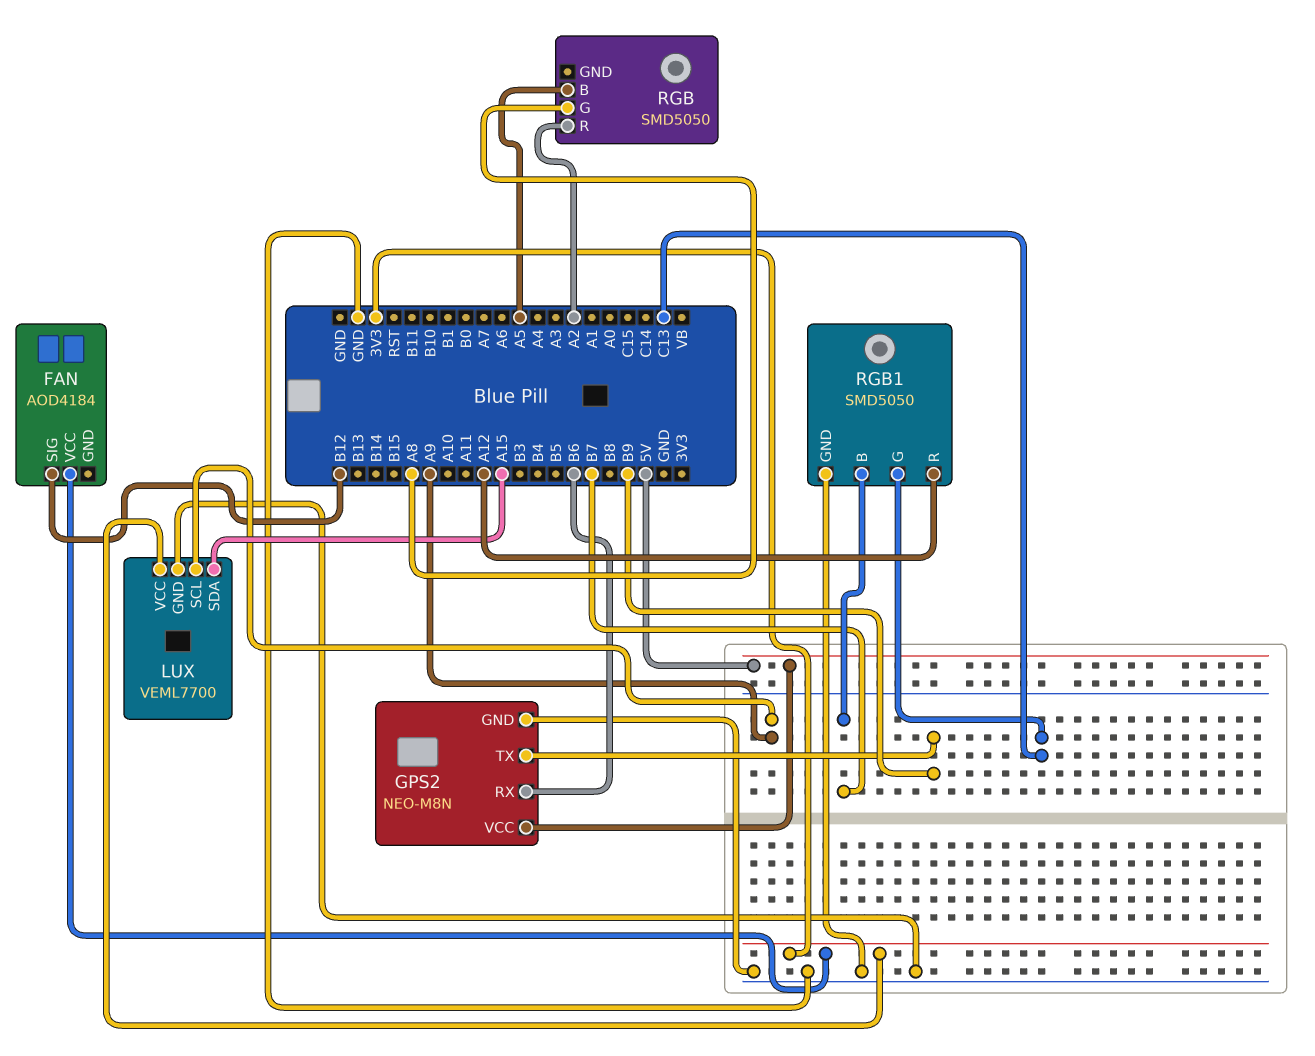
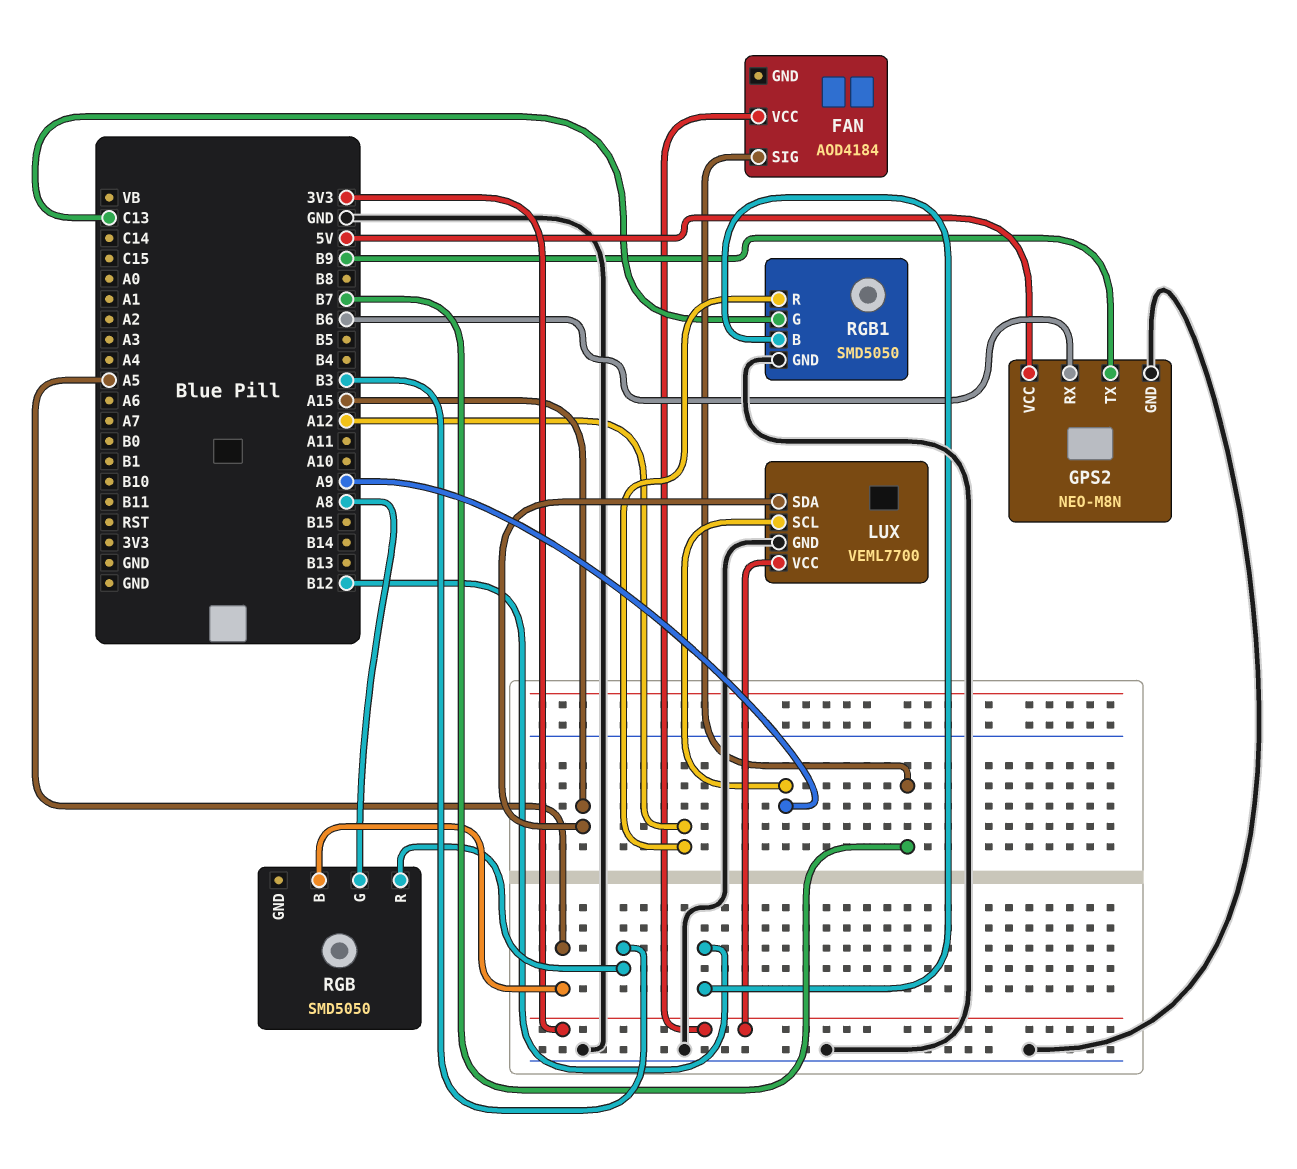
FAN pin SIG: B12 -> B7
RGB pin R: A2 -> B3
RGB1 pin B: B7 -> B12

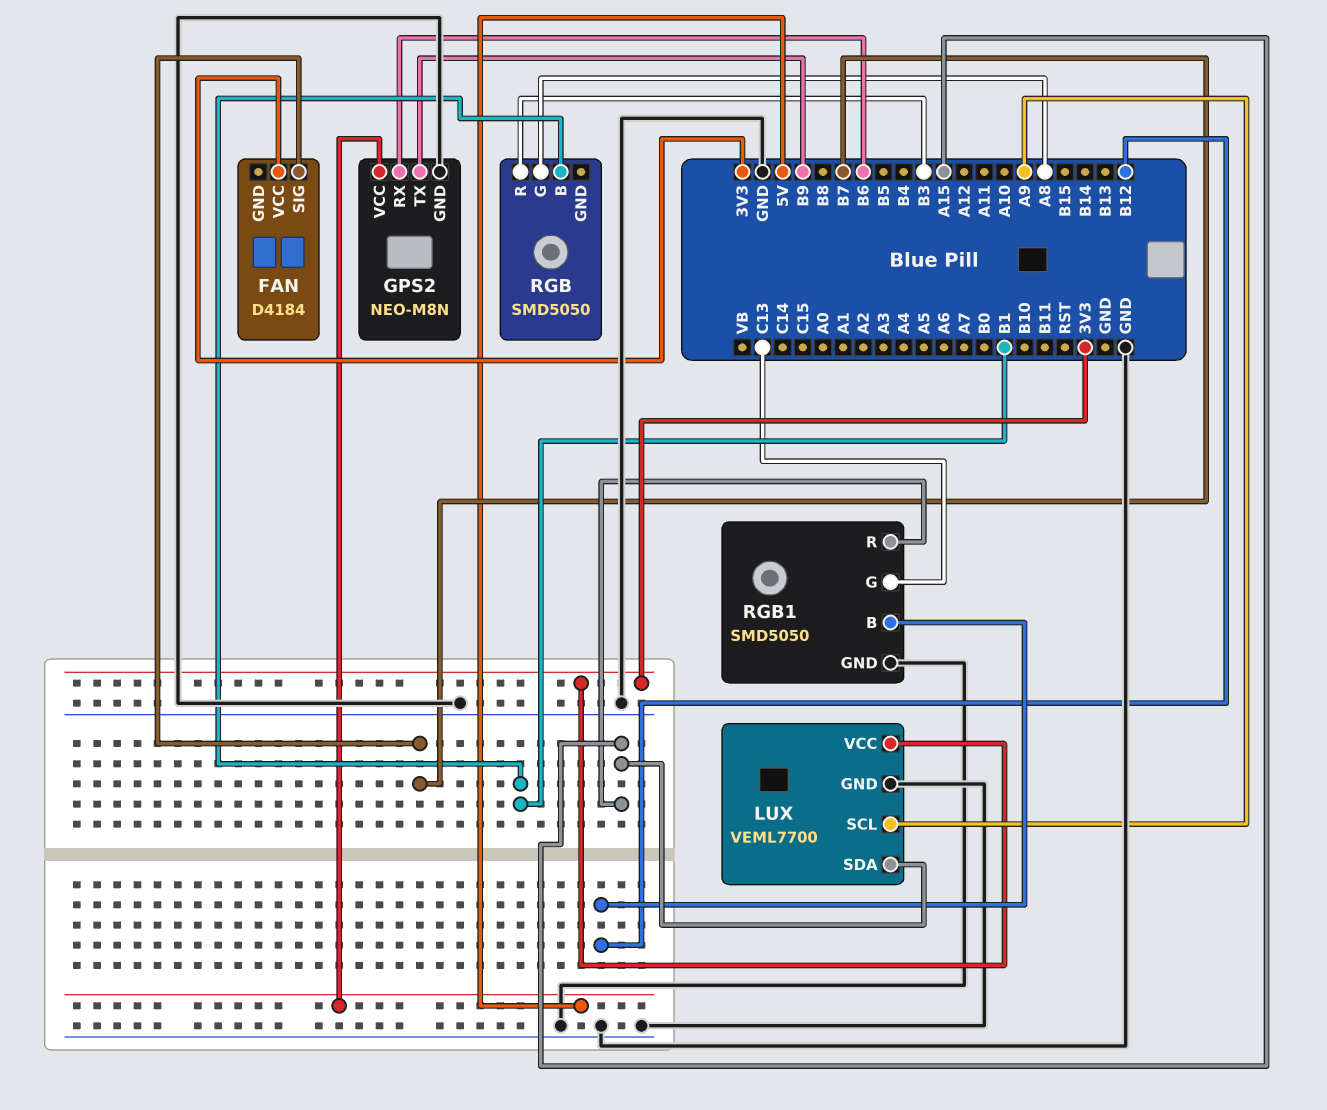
FAN: AOD4184 -> D4184
RGB pin B: A5 -> B1
RGB1 pin R: A12 -> A15

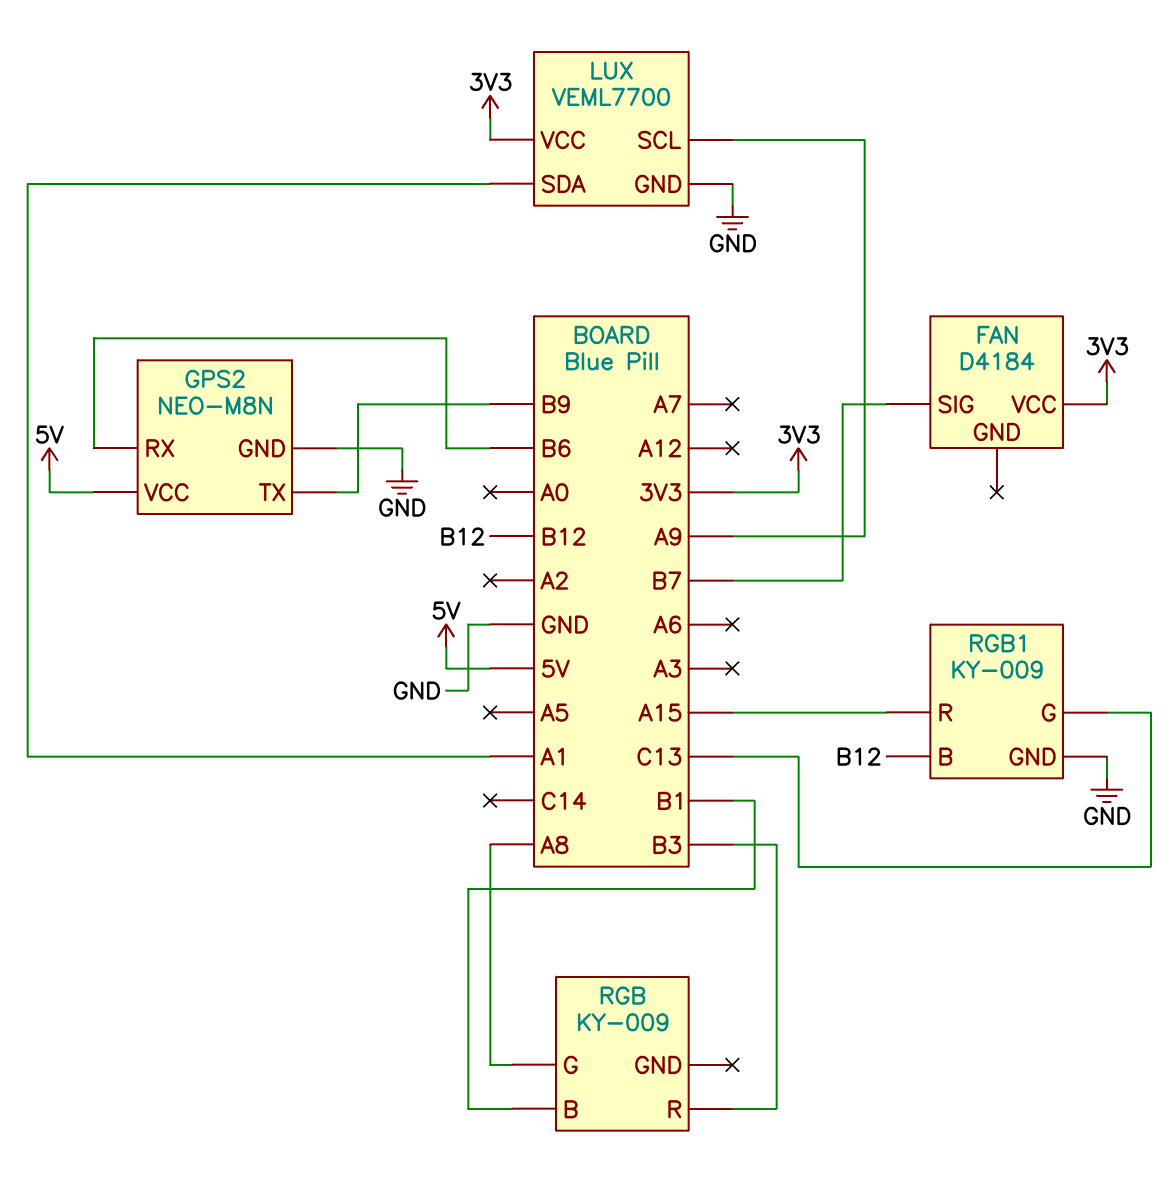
LUX pin SDA: A15 -> A1
RGB: SMD5050 -> KY-009
RGB1: SMD5050 -> KY-009

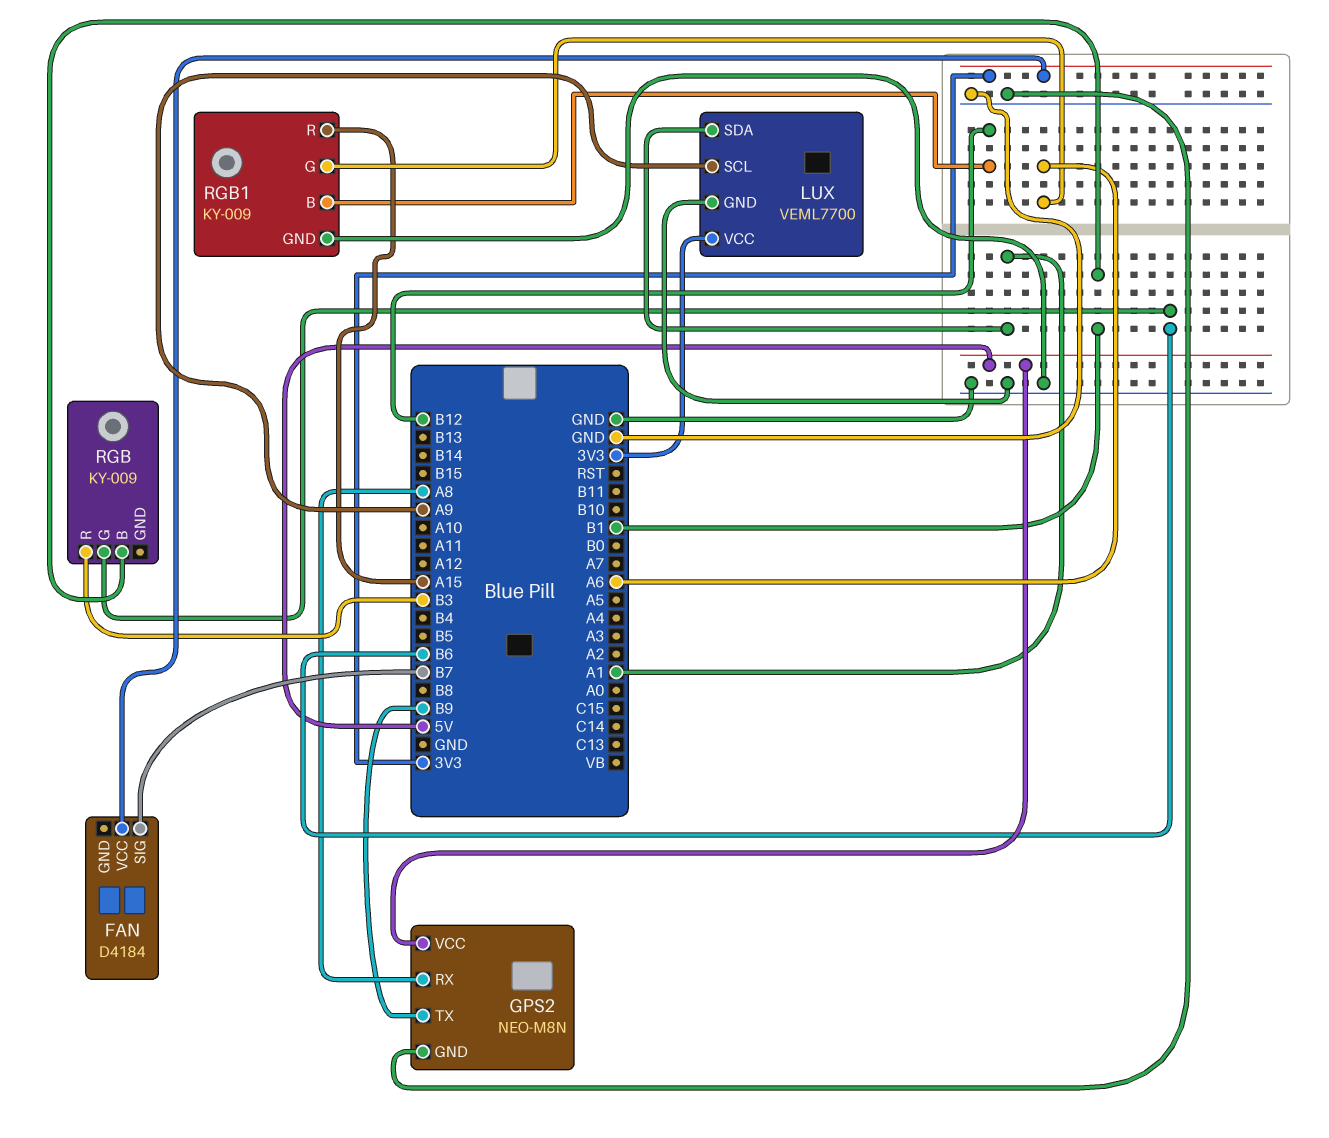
GPS2 pin RX: B6 -> A8
RGB pin G: A8 -> B6
RGB1 pin G: C13 -> A6

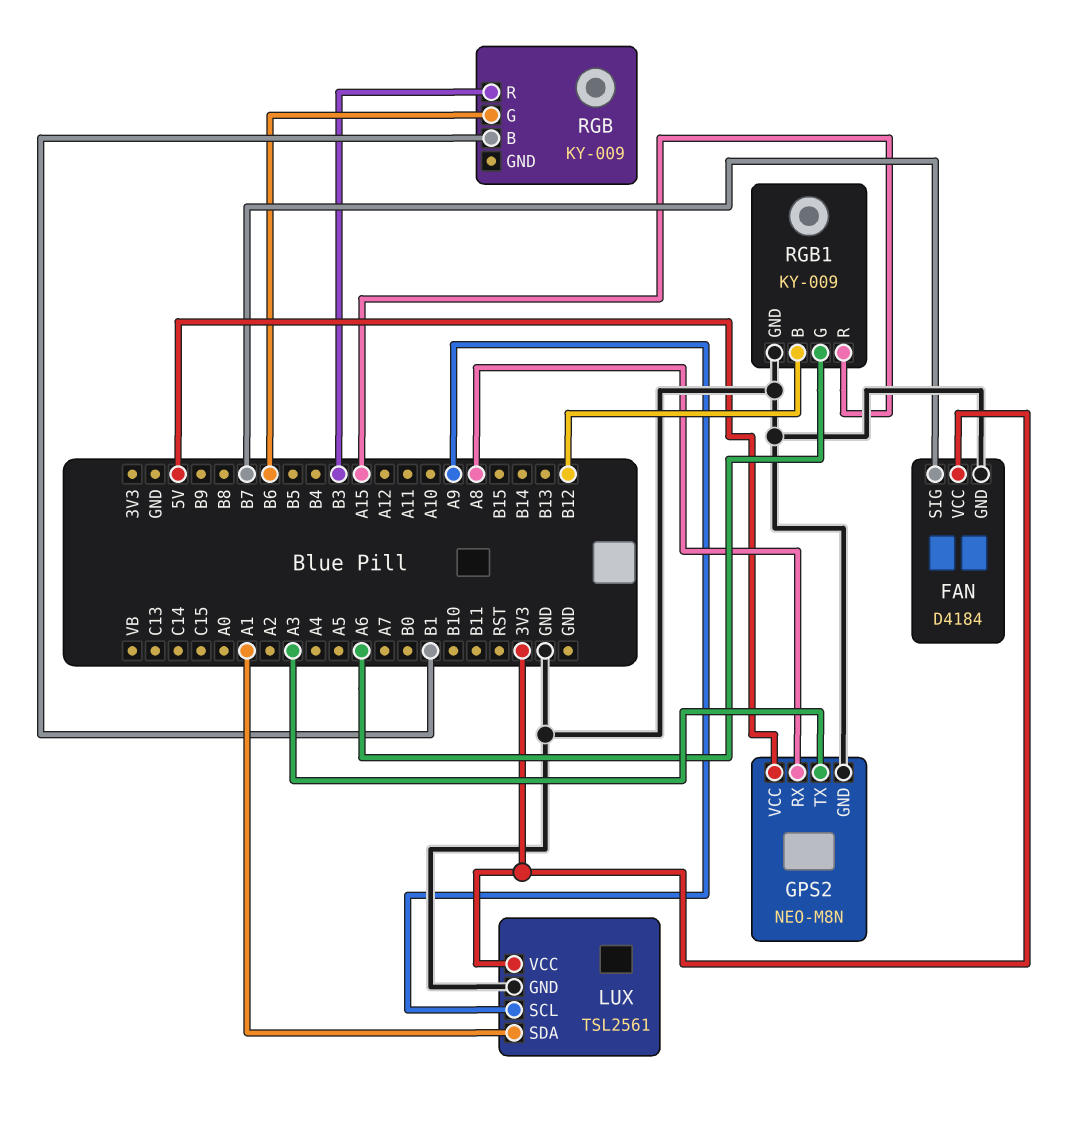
FAN pin GND: none -> GND
GPS2 pin TX: B9 -> A3
LUX: VEML7700 -> TSL2561

